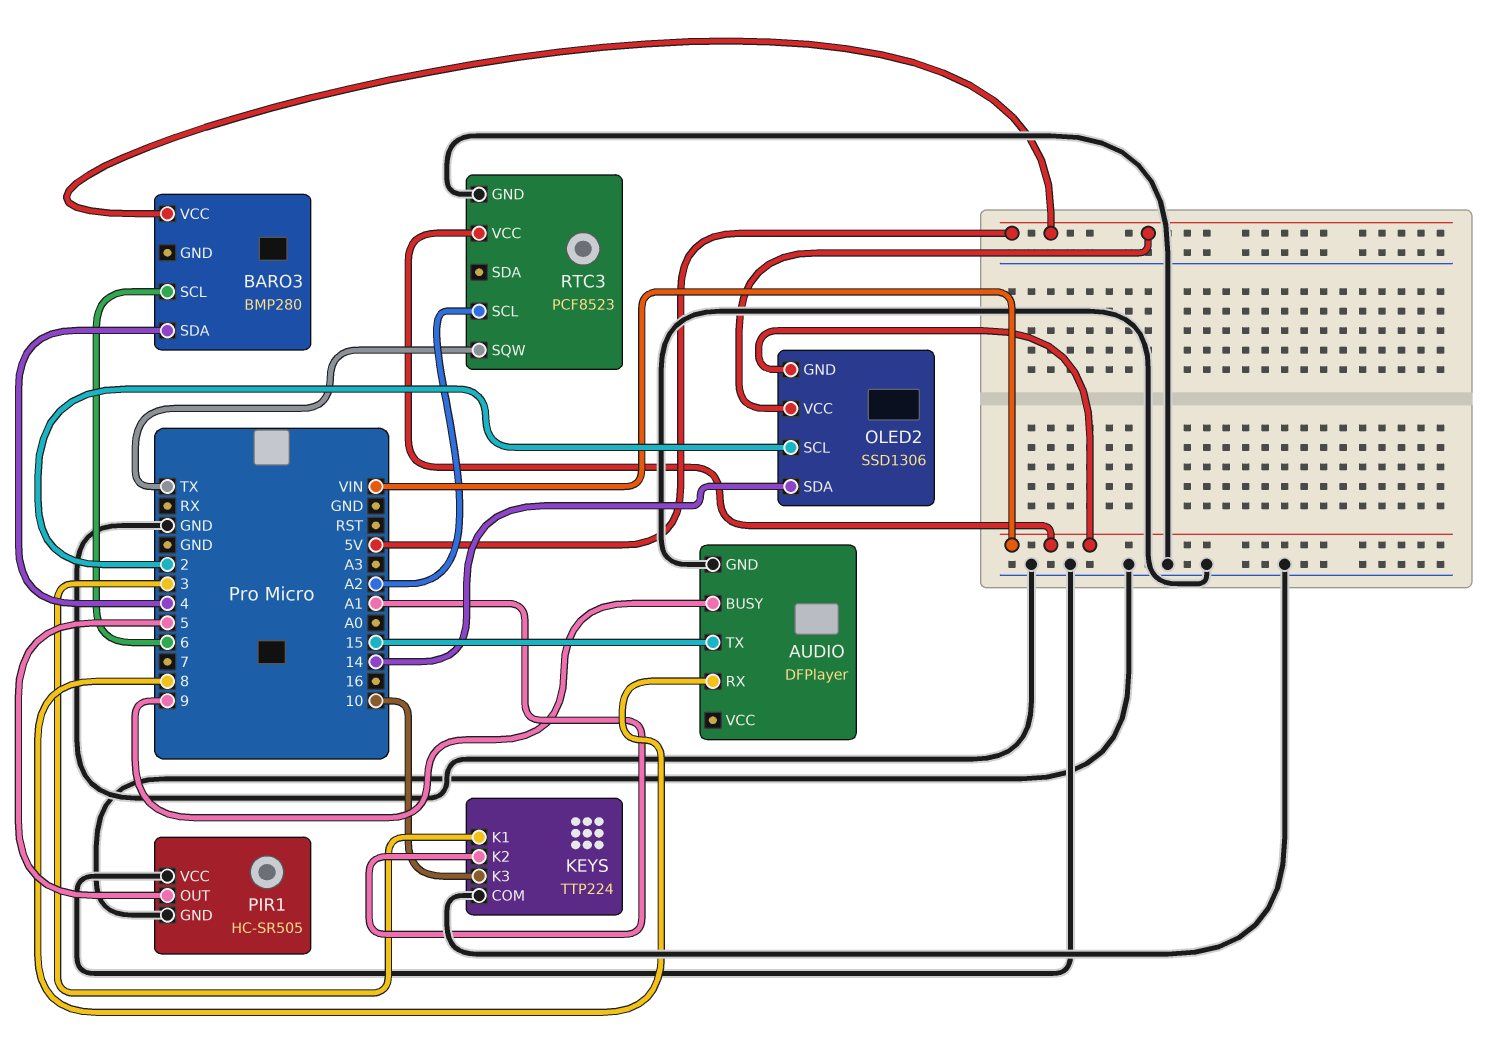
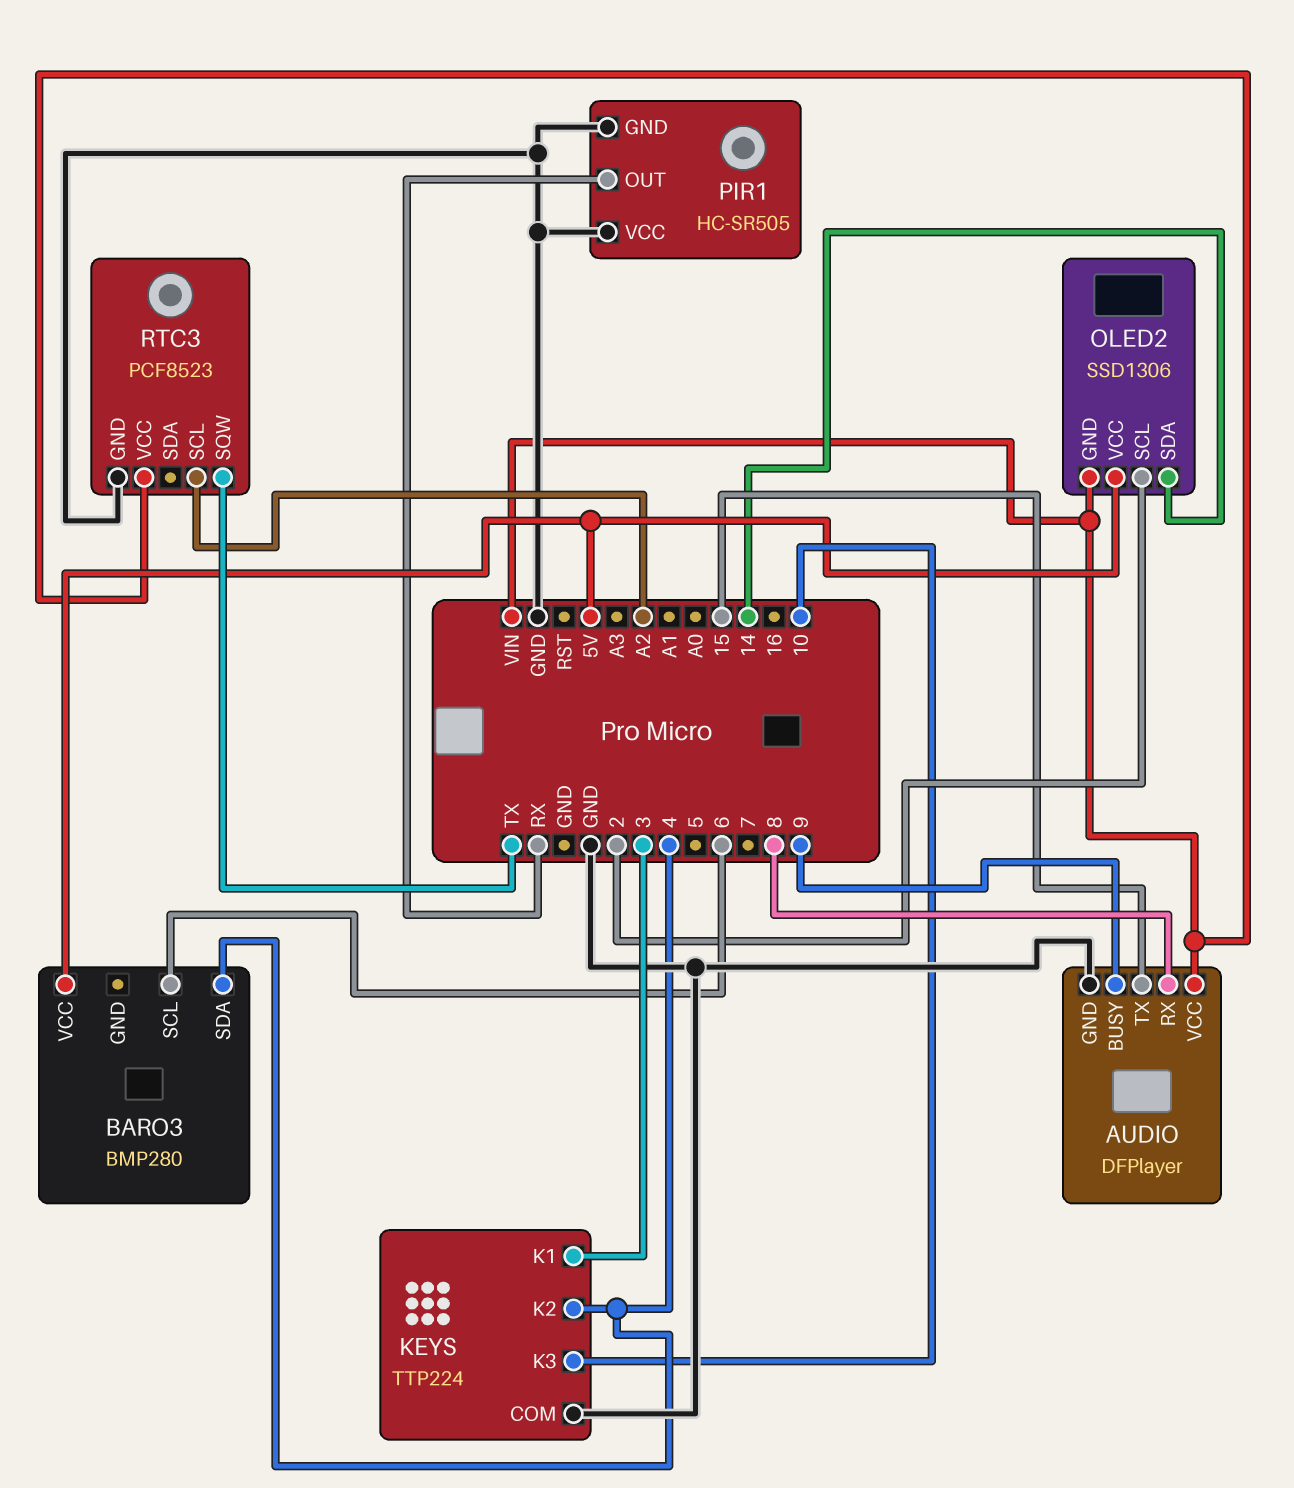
AUDIO pin VCC: none -> VIN
KEYS pin K2: A1 -> 4
PIR1 pin OUT: 5 -> RX

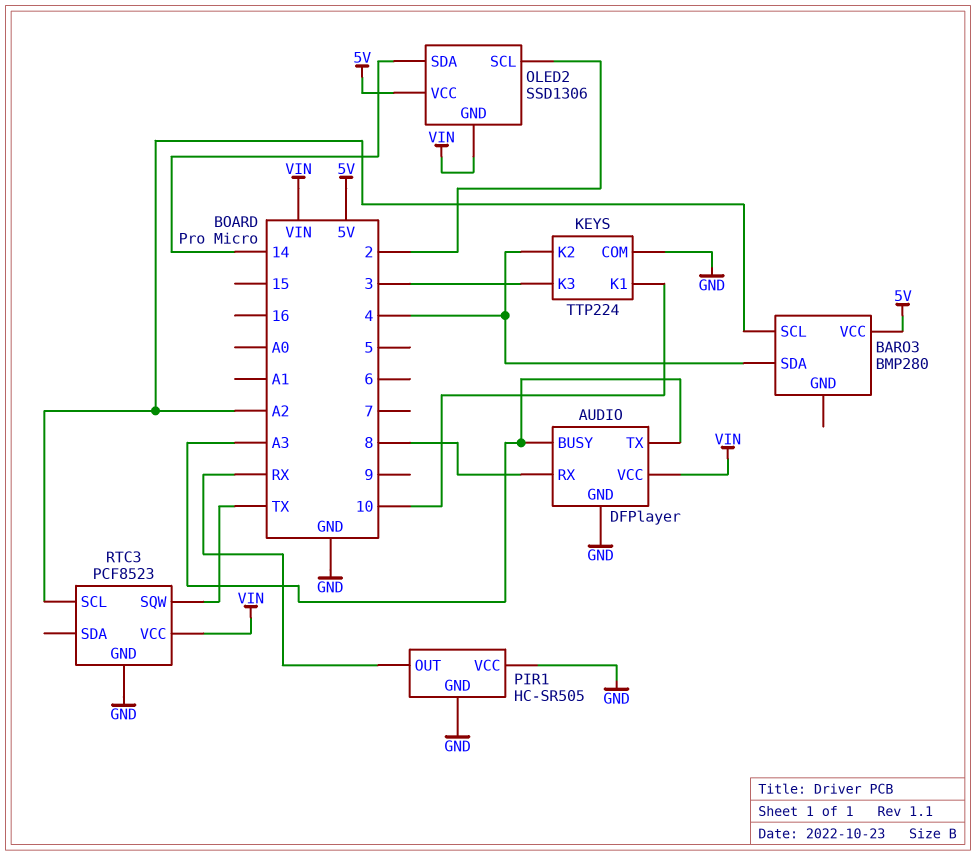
AUDIO pin BUSY: 9 -> A3
AUDIO pin TX: 15 -> A3
BARO3 pin SCL: 6 -> A2
KEYS pin K1: 3 -> 10
KEYS pin K3: 10 -> 3

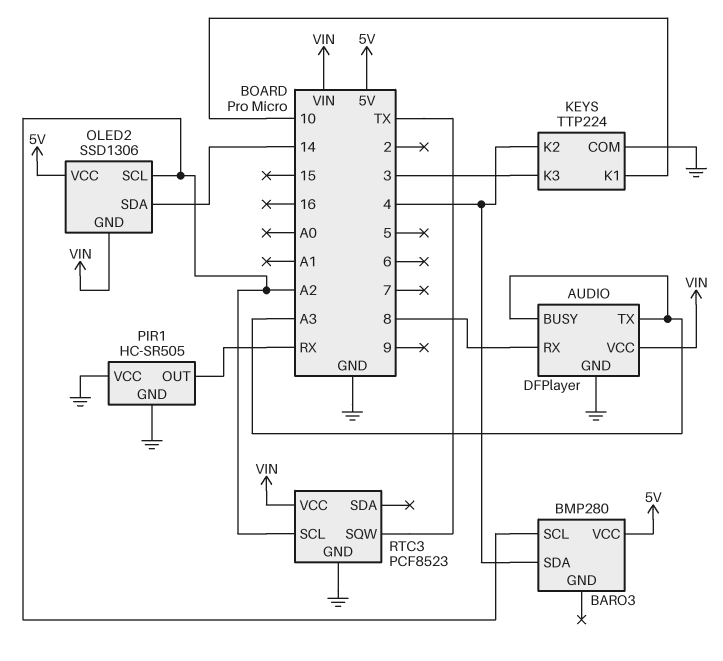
OLED2 pin SCL: 2 -> A2

